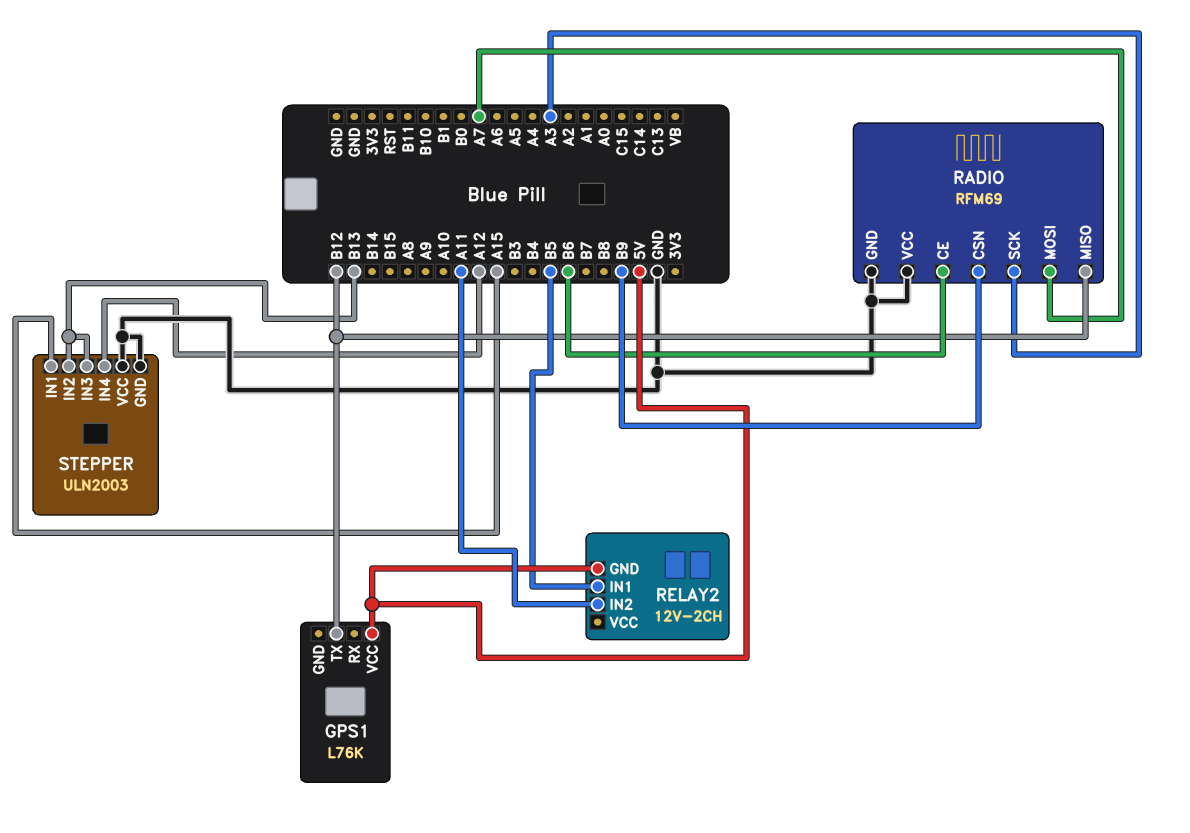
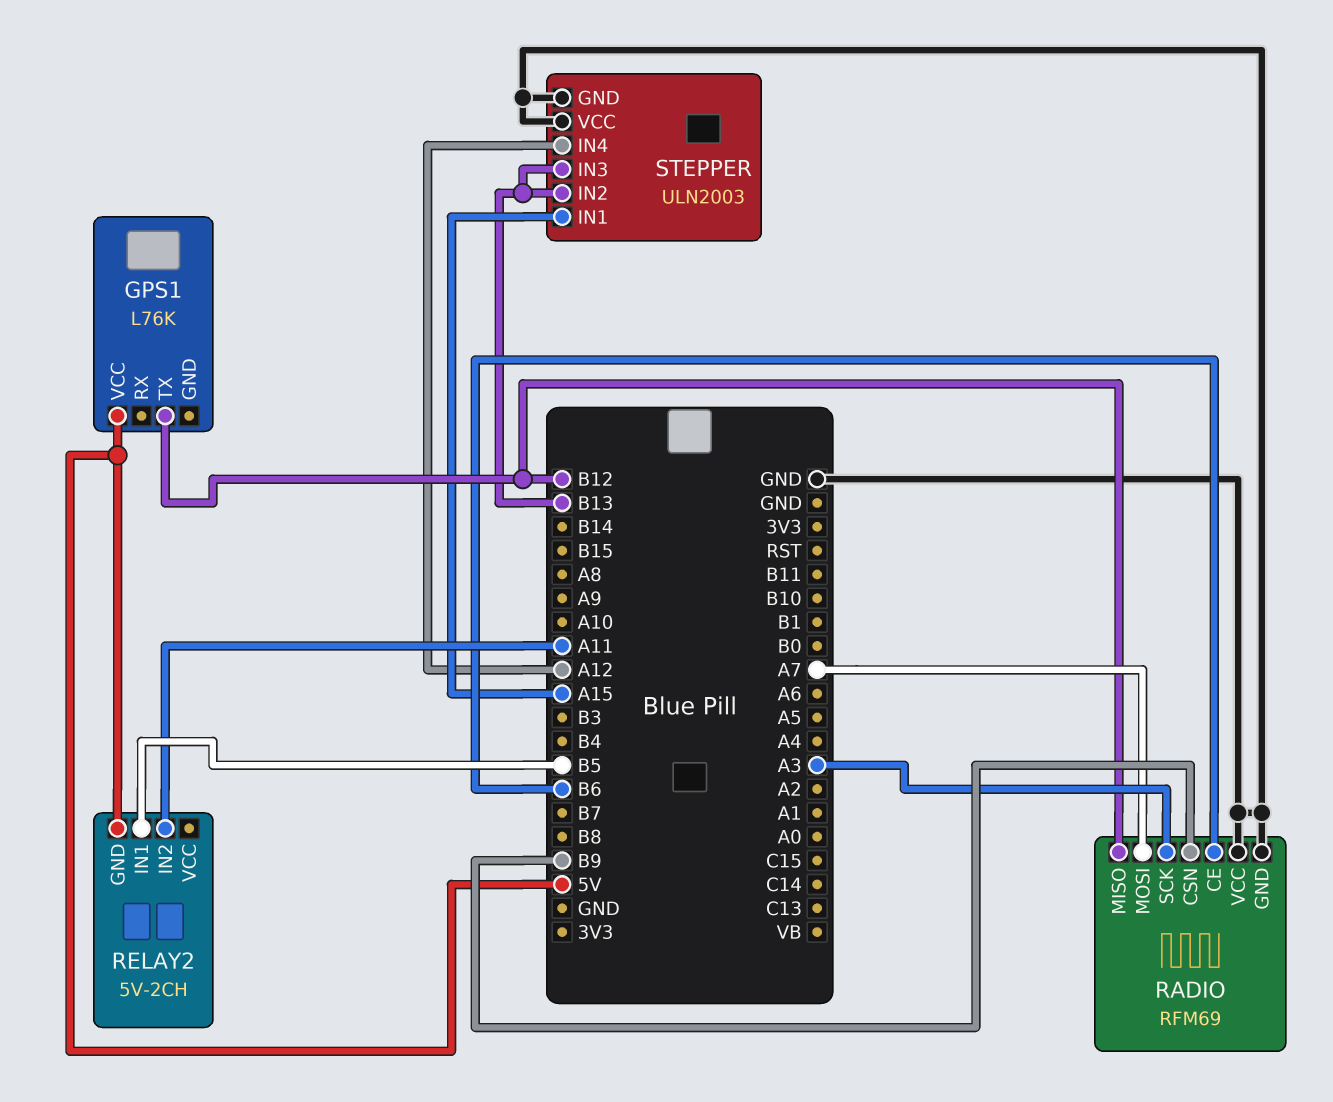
RELAY2: 12V-2CH -> 5V-2CH

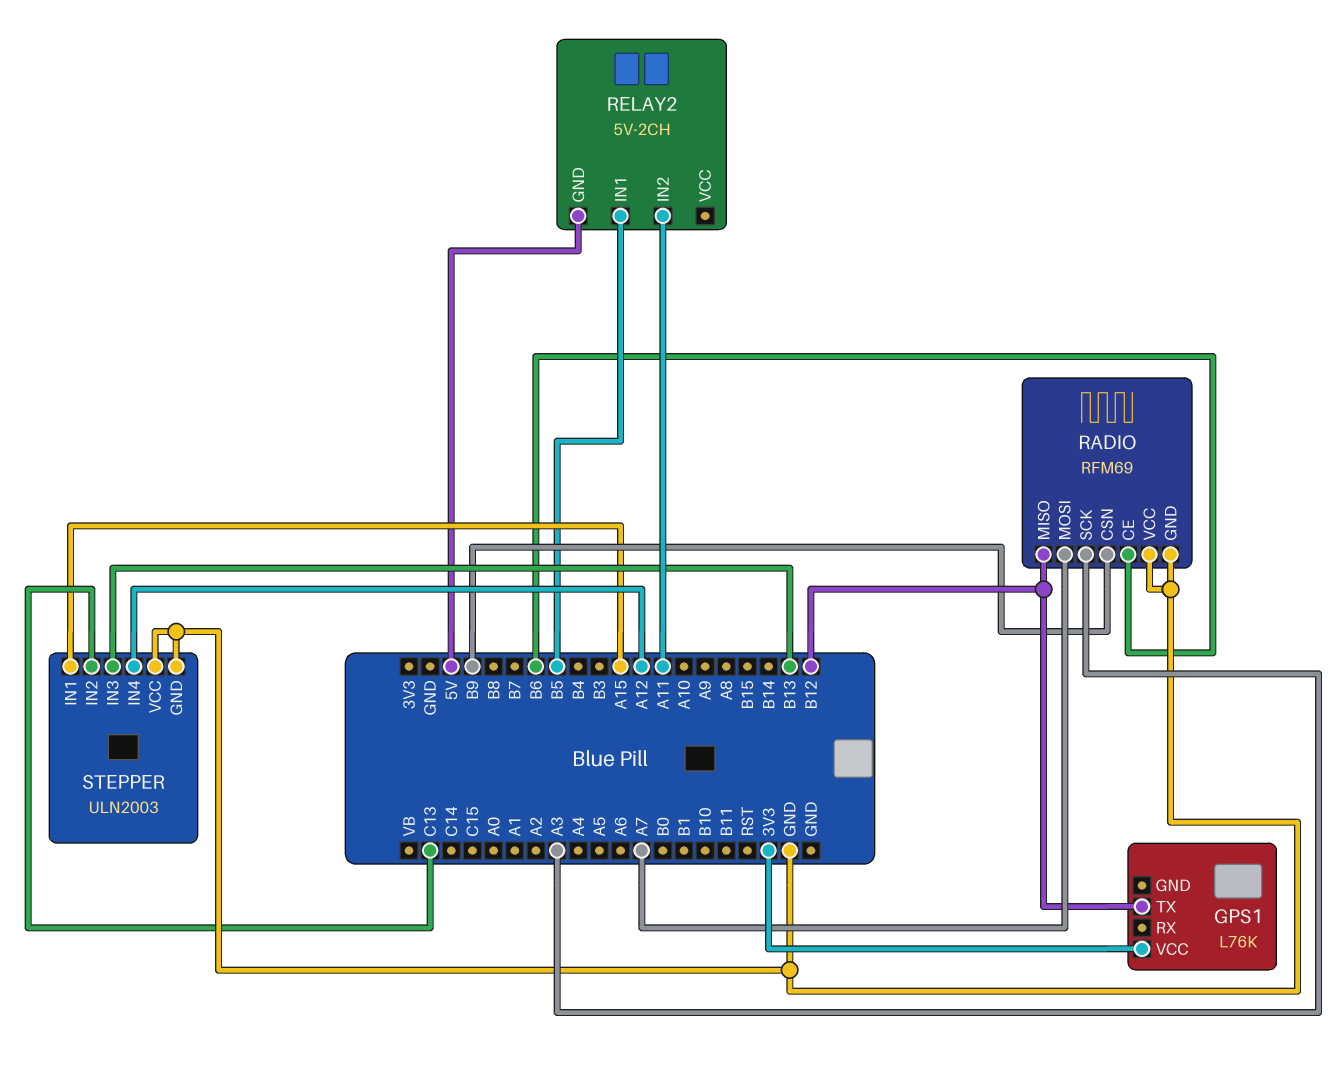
GPS1 pin VCC: 5V -> 3V3
STEPPER pin IN2: B13 -> C13

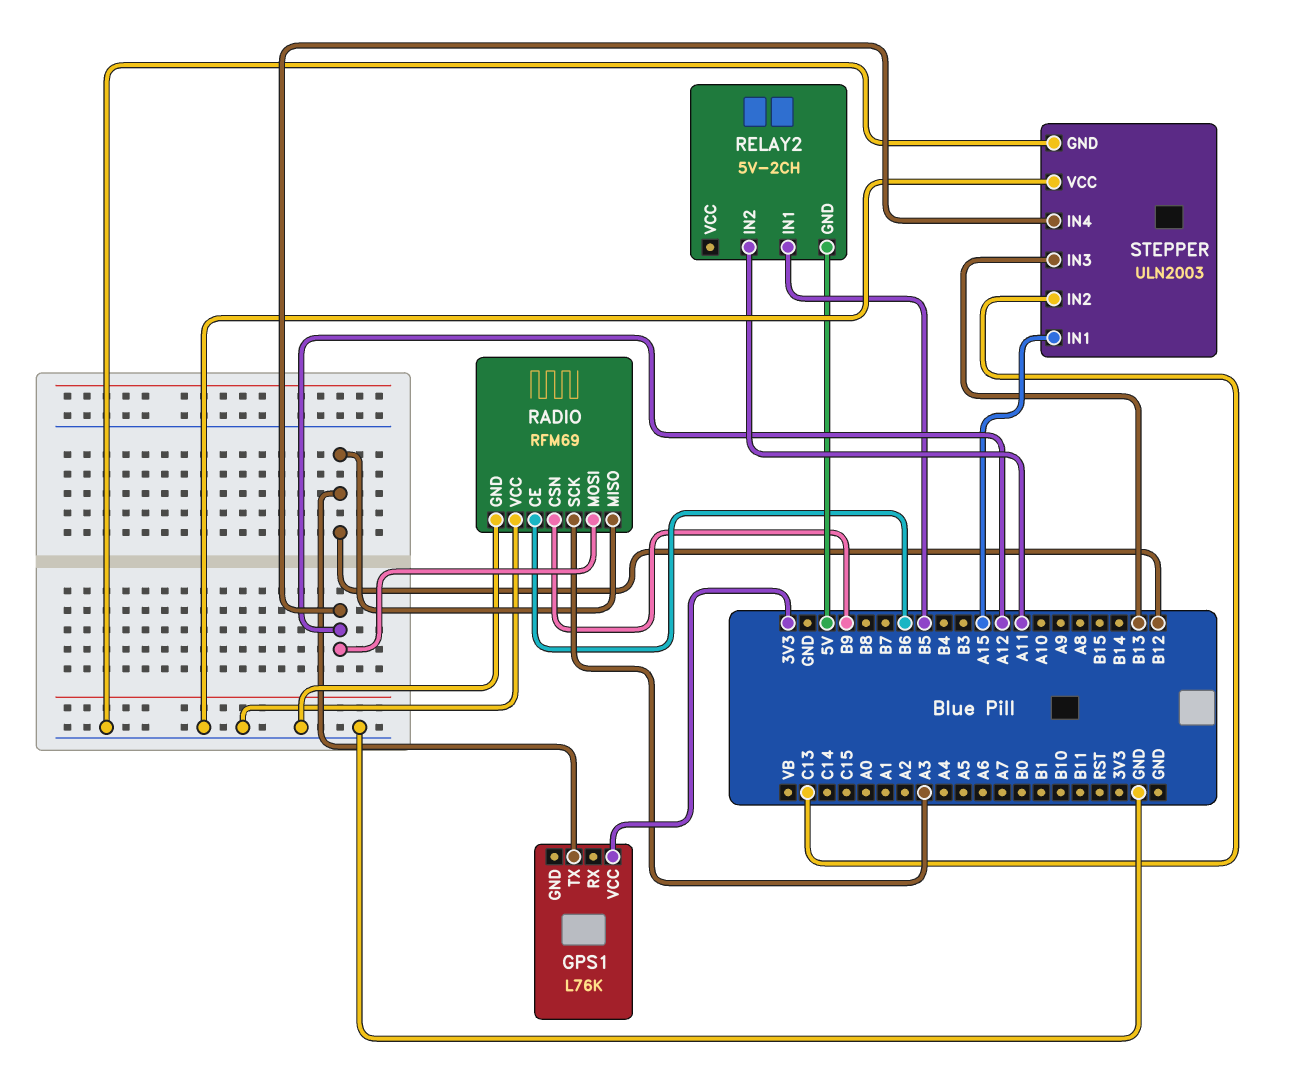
RADIO pin MOSI: A7 -> A12

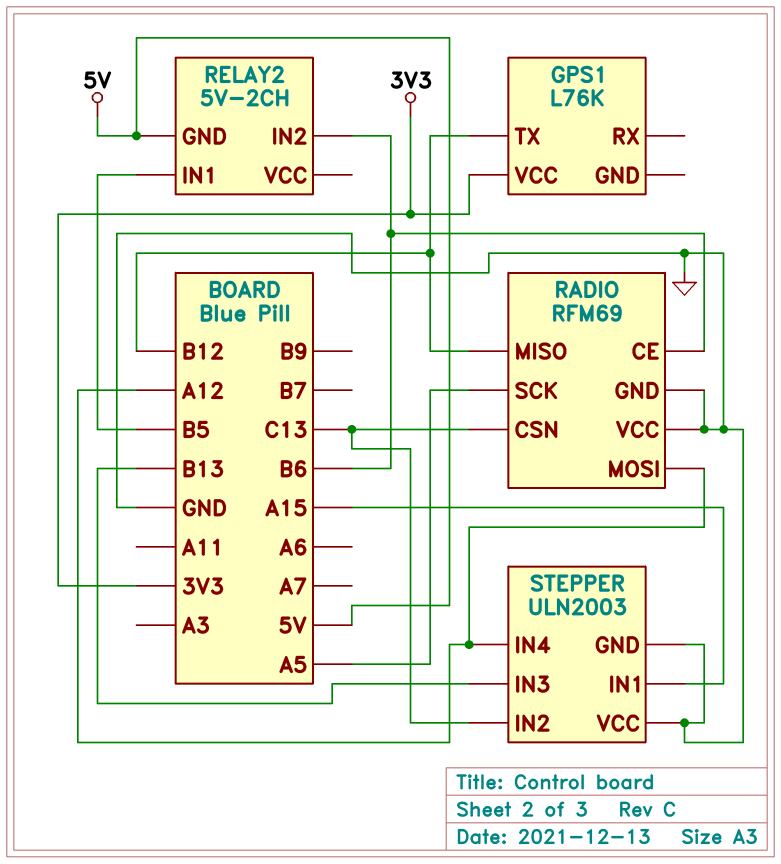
RADIO pin CSN: B9 -> C13
RADIO pin SCK: A3 -> A5
RELAY2 pin IN2: A11 -> B6

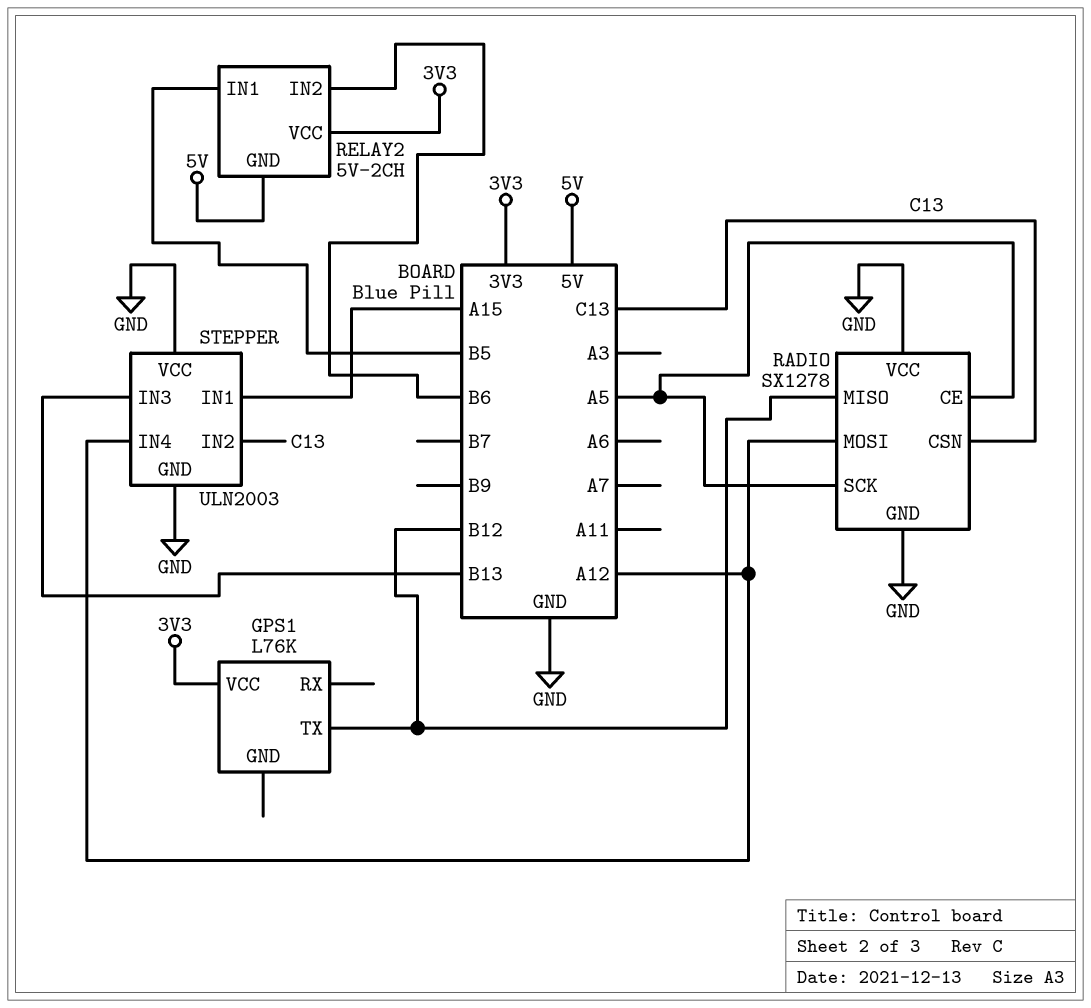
RADIO: RFM69 -> SX1278
RADIO pin CE: B6 -> A5
RELAY2 pin VCC: none -> 3V3

